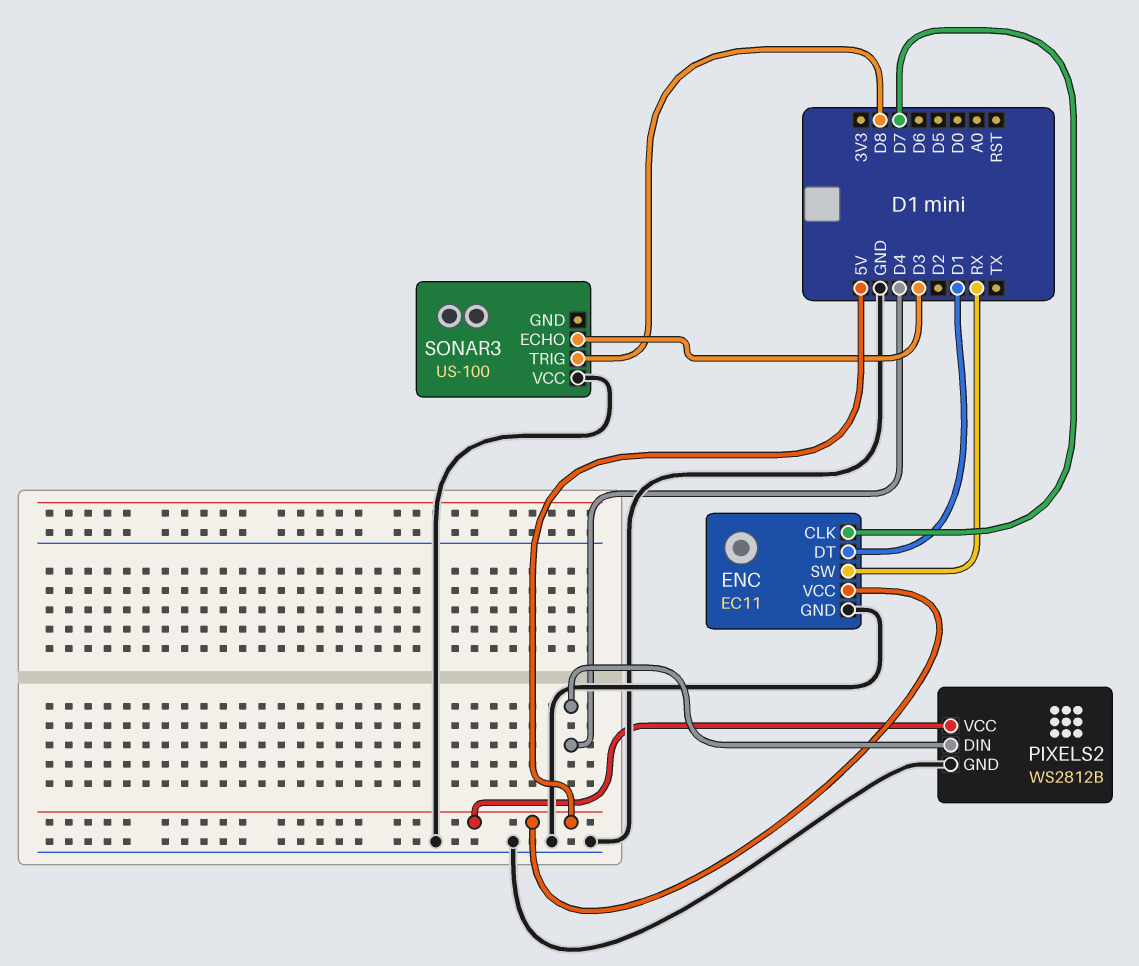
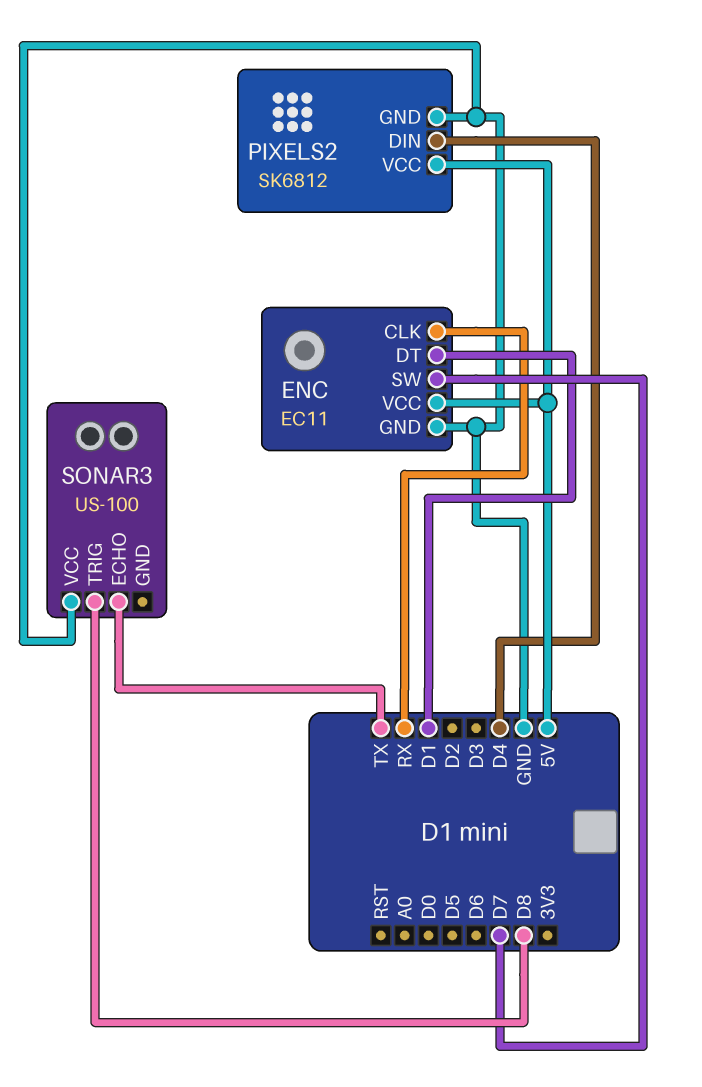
ENC pin CLK: D7 -> RX
ENC pin SW: RX -> D7
PIXELS2: WS2812B -> SK6812
SONAR3 pin ECHO: D3 -> TX

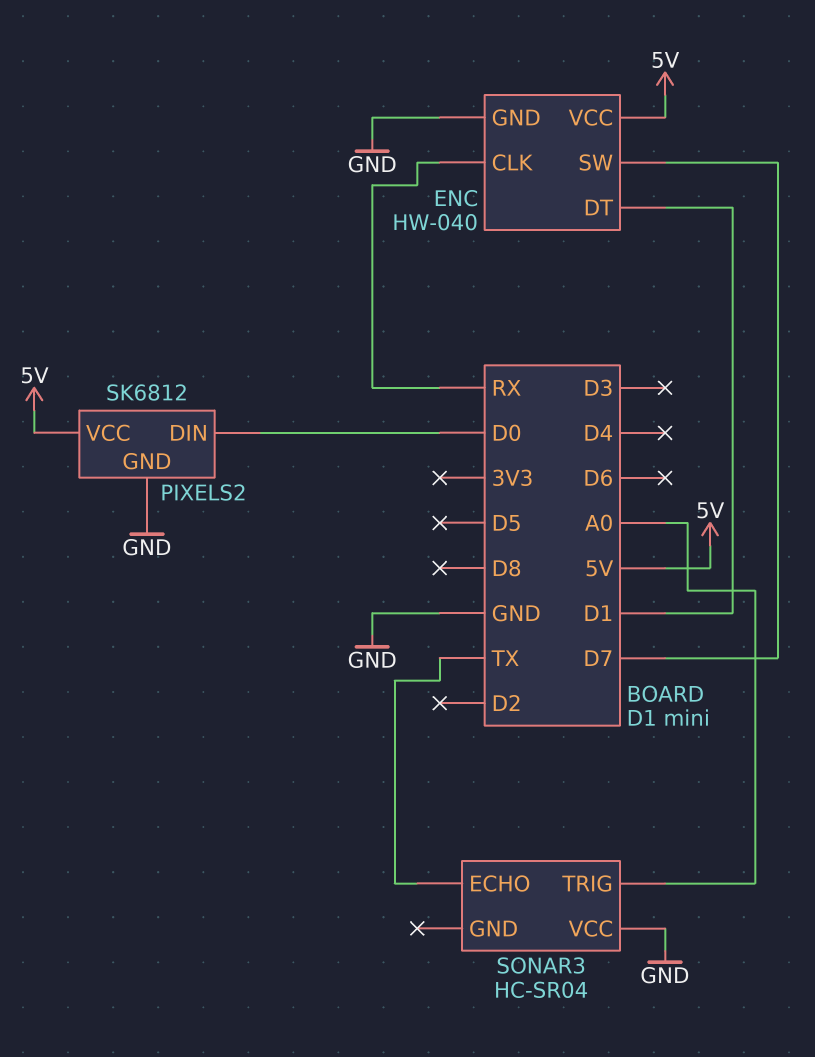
ENC: EC11 -> HW-040
PIXELS2 pin DIN: D4 -> D0
SONAR3: US-100 -> HC-SR04
SONAR3 pin TRIG: D8 -> A0

